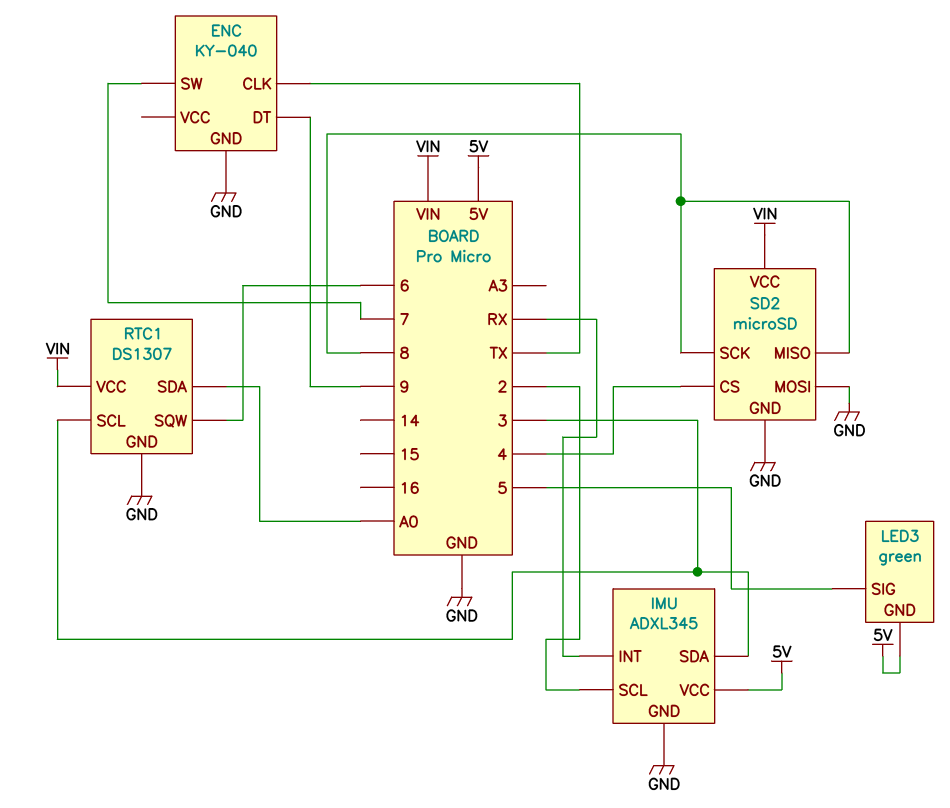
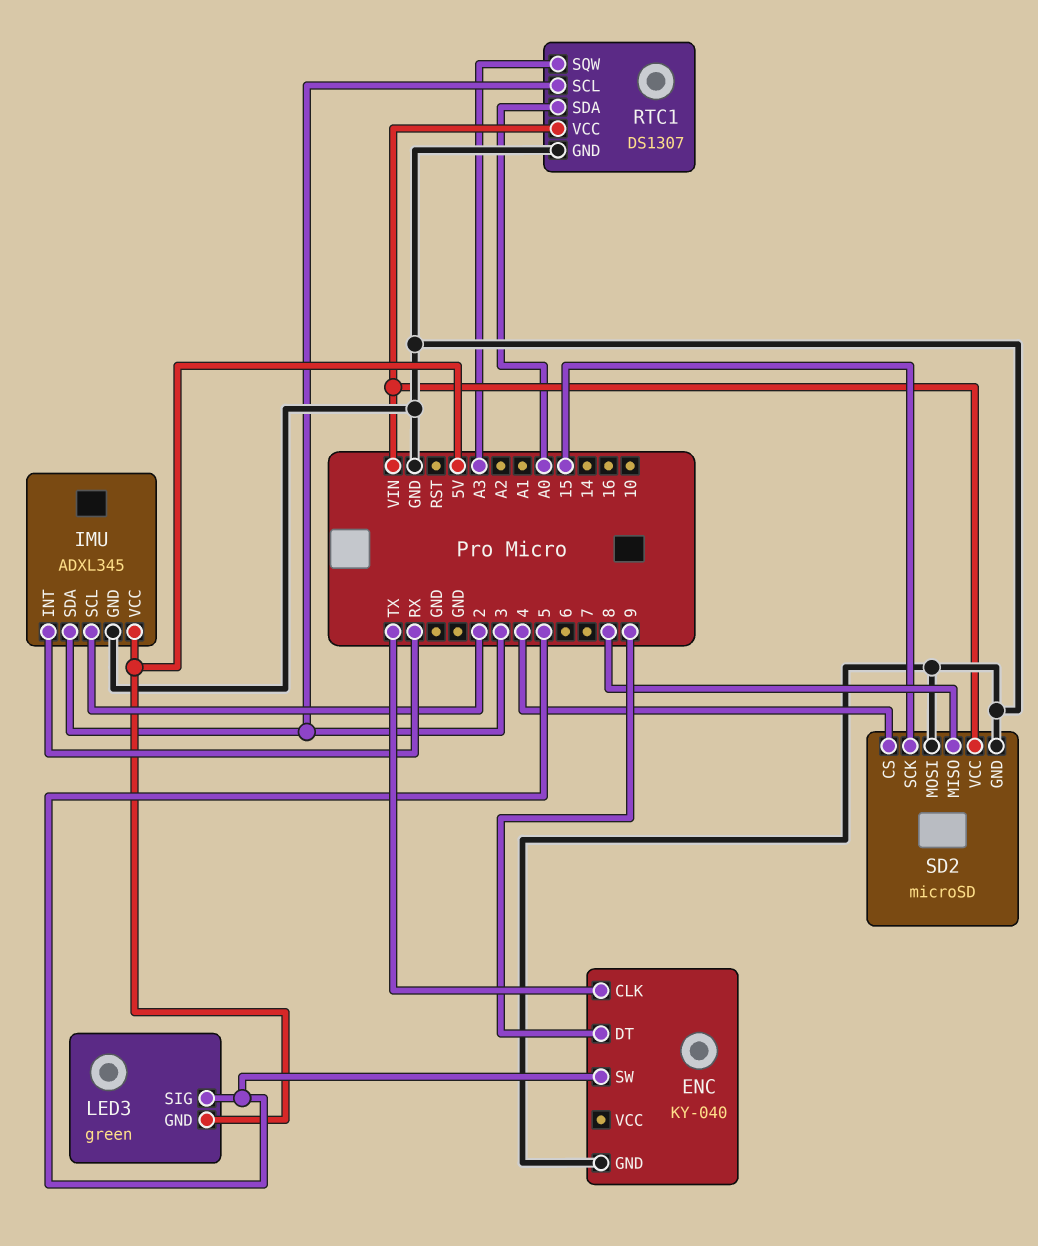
ENC pin SW: 7 -> 5
RTC1 pin SQW: 6 -> A3
SD2 pin SCK: 8 -> 15

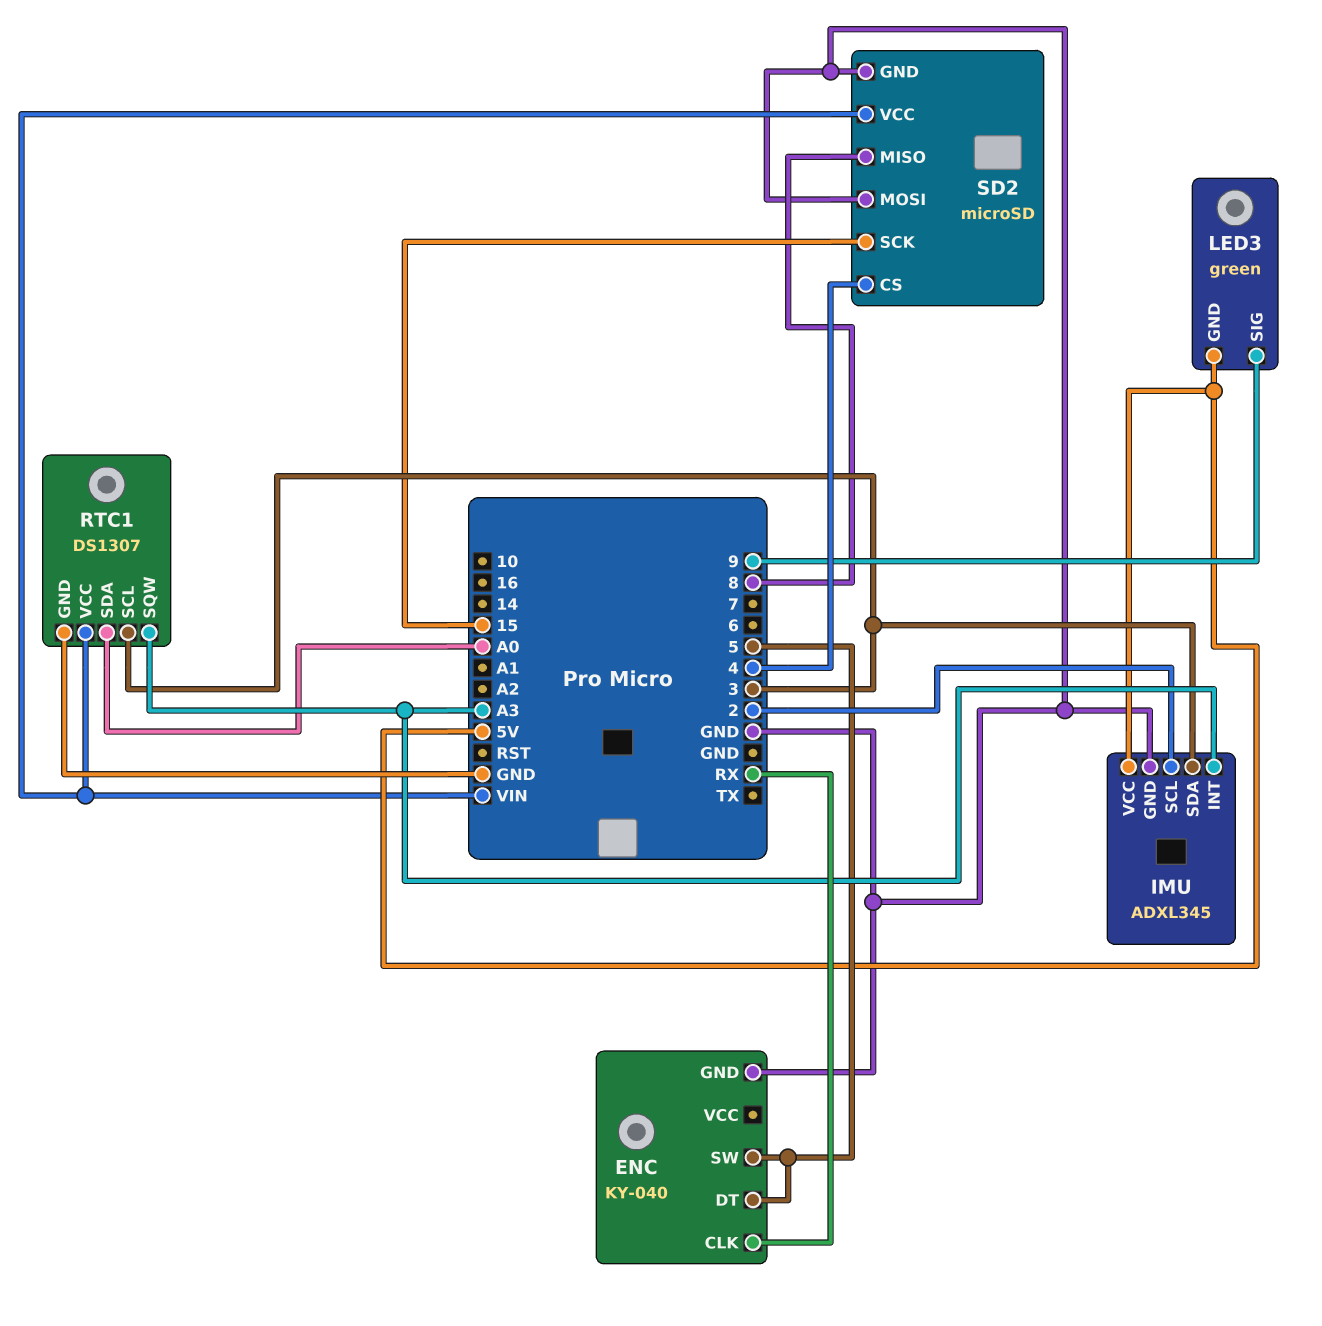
ENC pin CLK: TX -> RX
ENC pin DT: 9 -> 5
IMU pin INT: RX -> A3
LED3 pin SIG: 5 -> 9

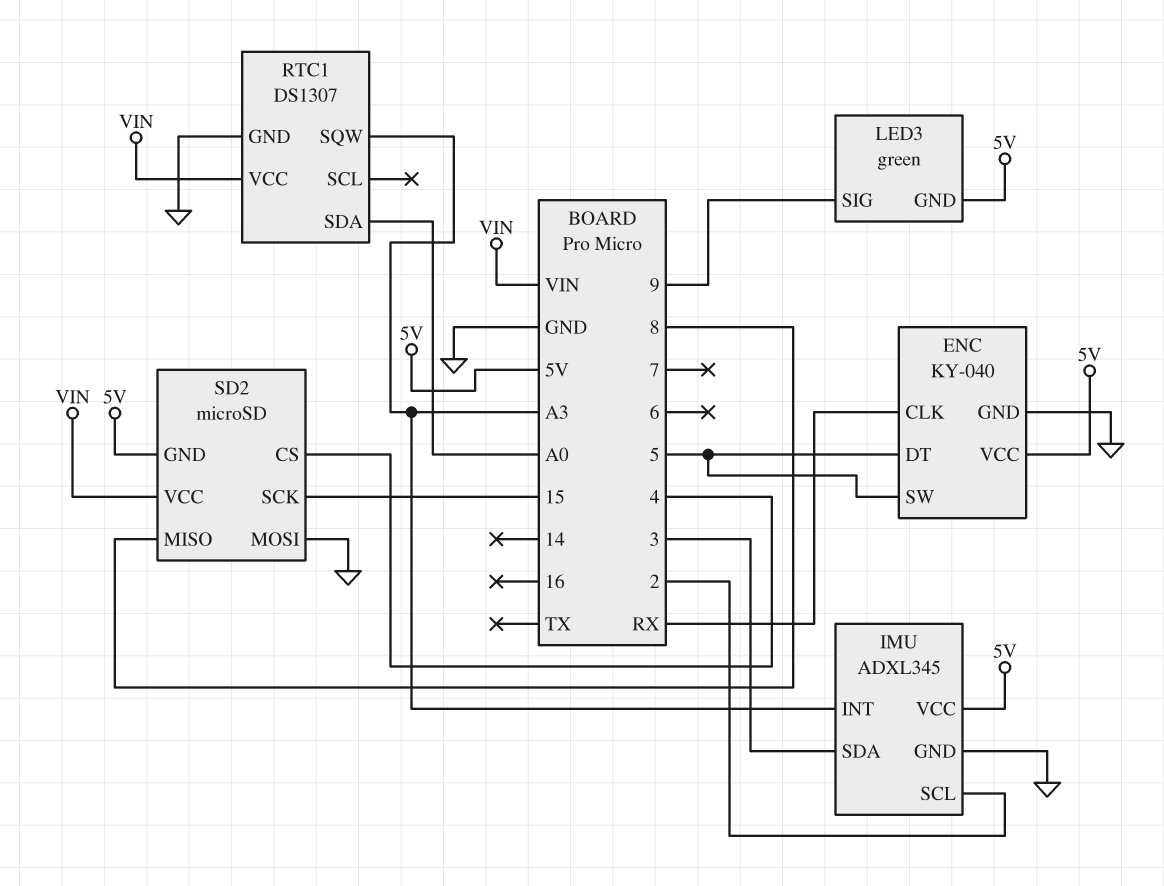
ENC pin VCC: none -> 5V
RTC1 pin SCL: 3 -> none
SD2 pin GND: GND -> 5V

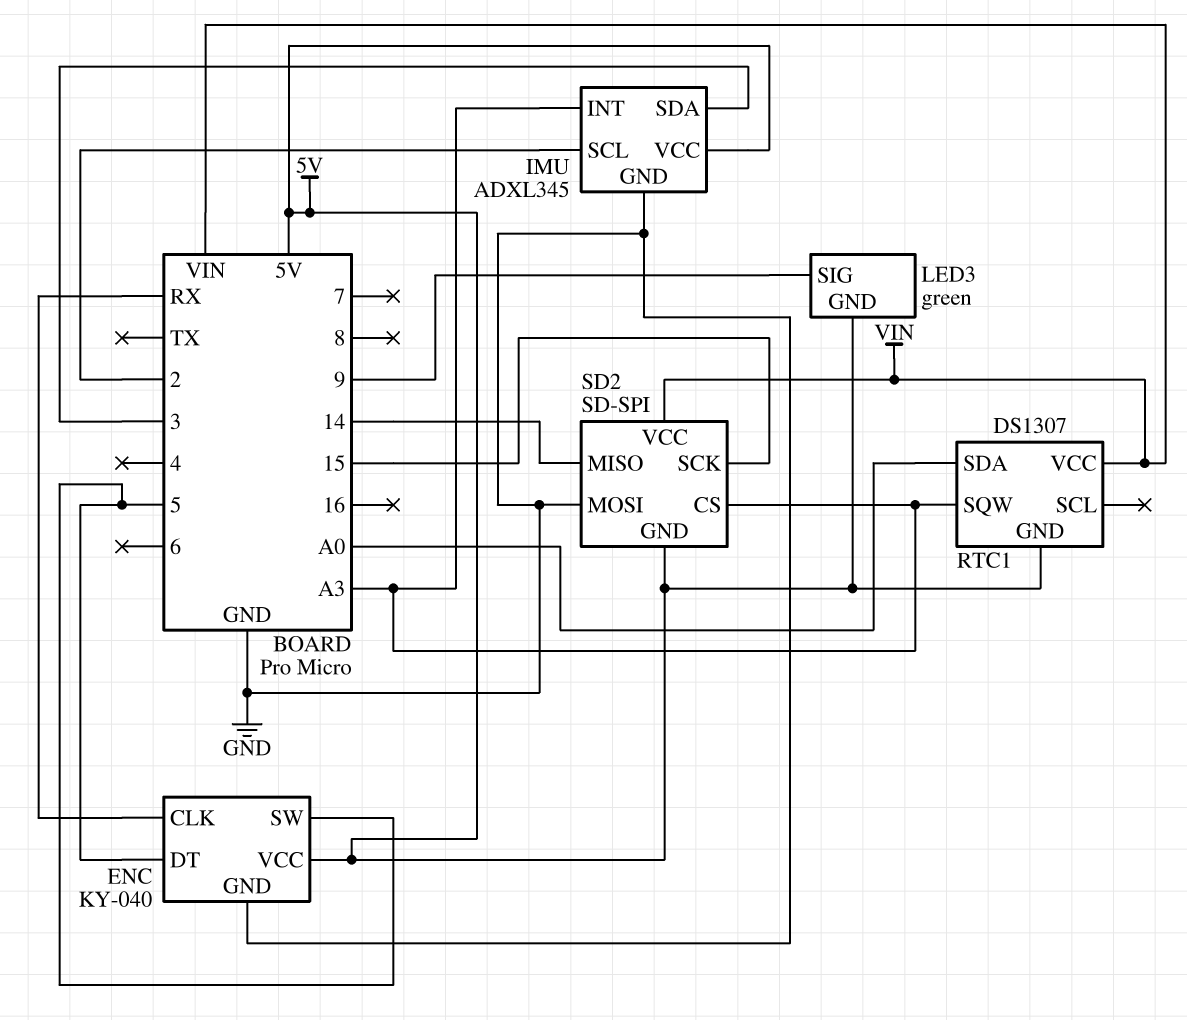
RTC1 pin GND: GND -> 5V
SD2: microSD -> SD-SPI
SD2 pin CS: 4 -> A3
SD2 pin MISO: 8 -> 14

